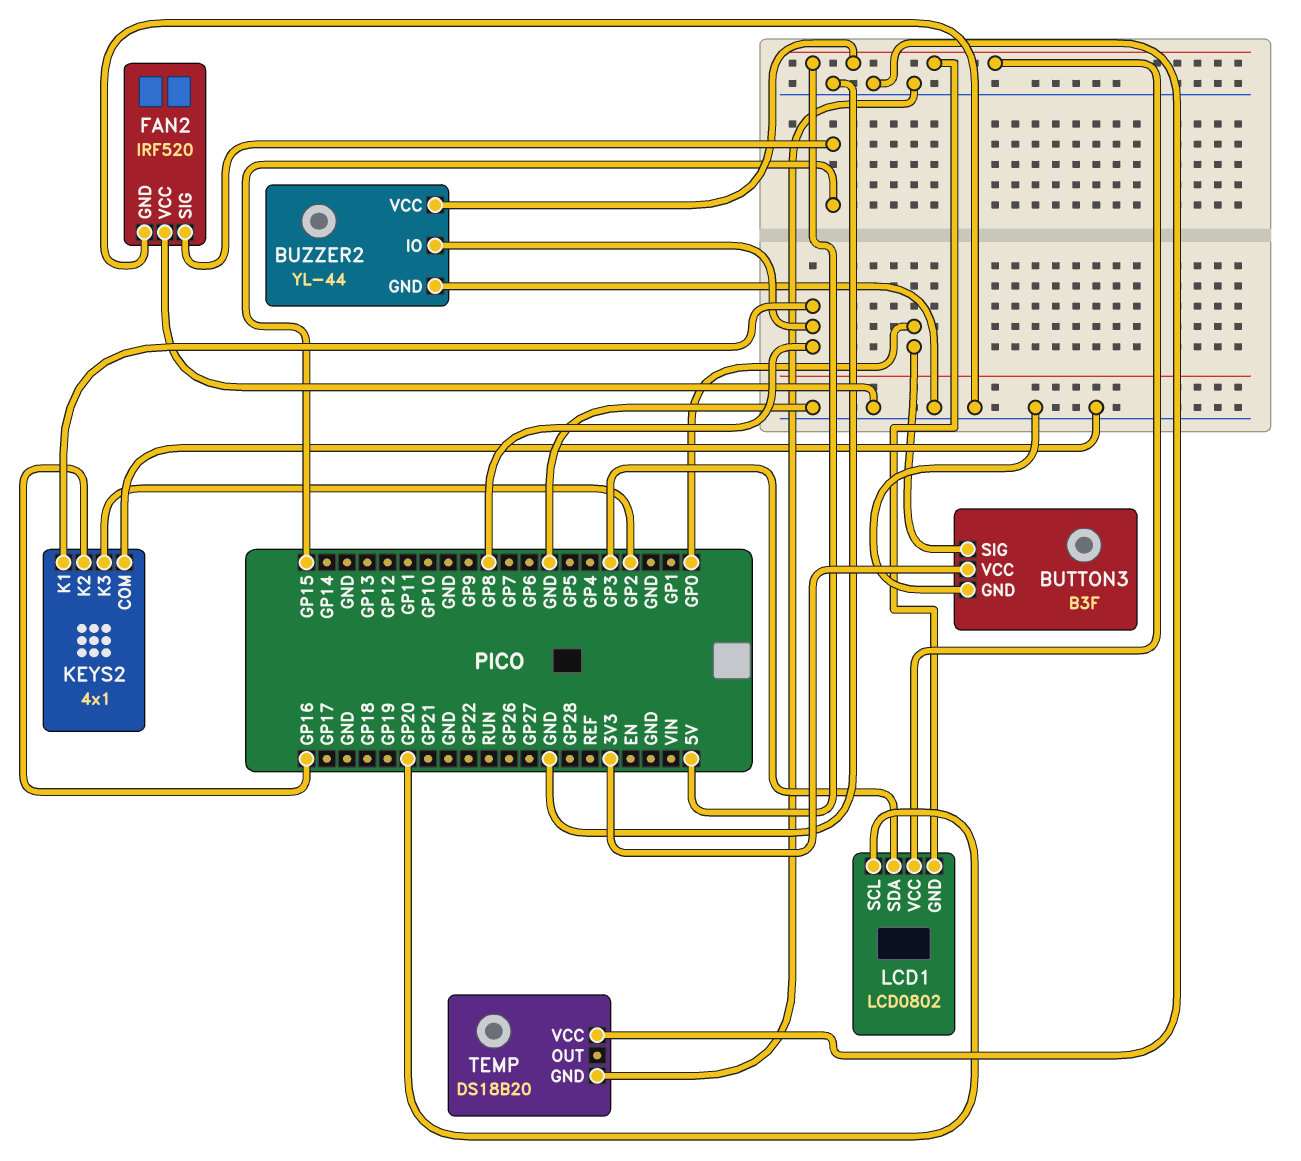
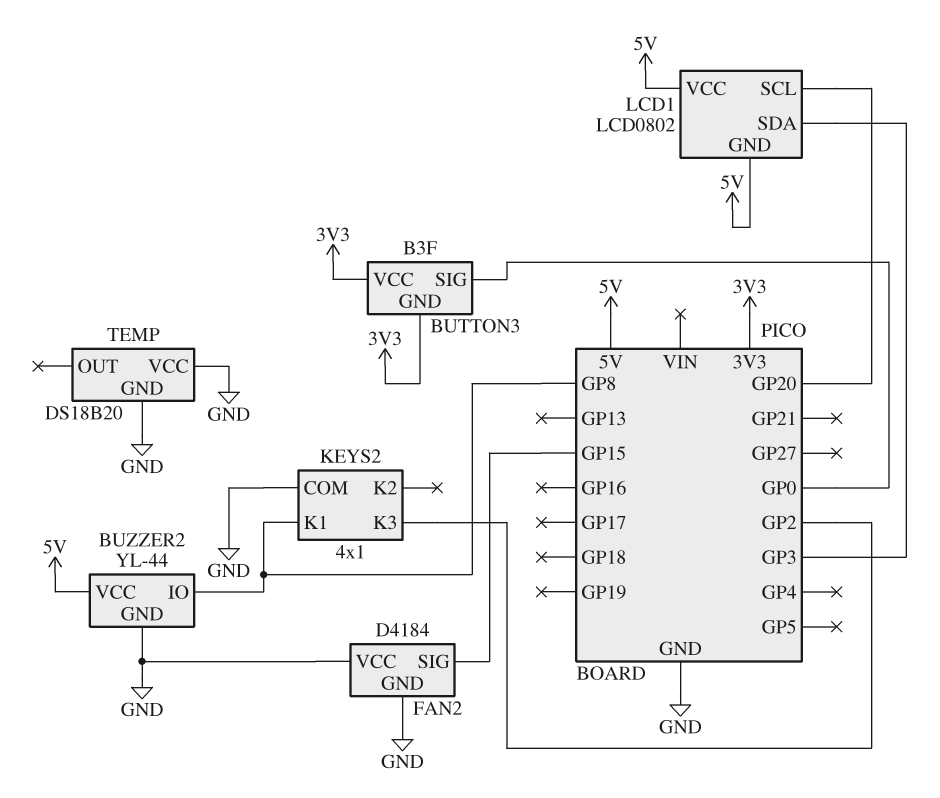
BUTTON3 pin GND: GND -> 3V3
FAN2: IRF520 -> D4184
KEYS2 pin K2: GP16 -> none

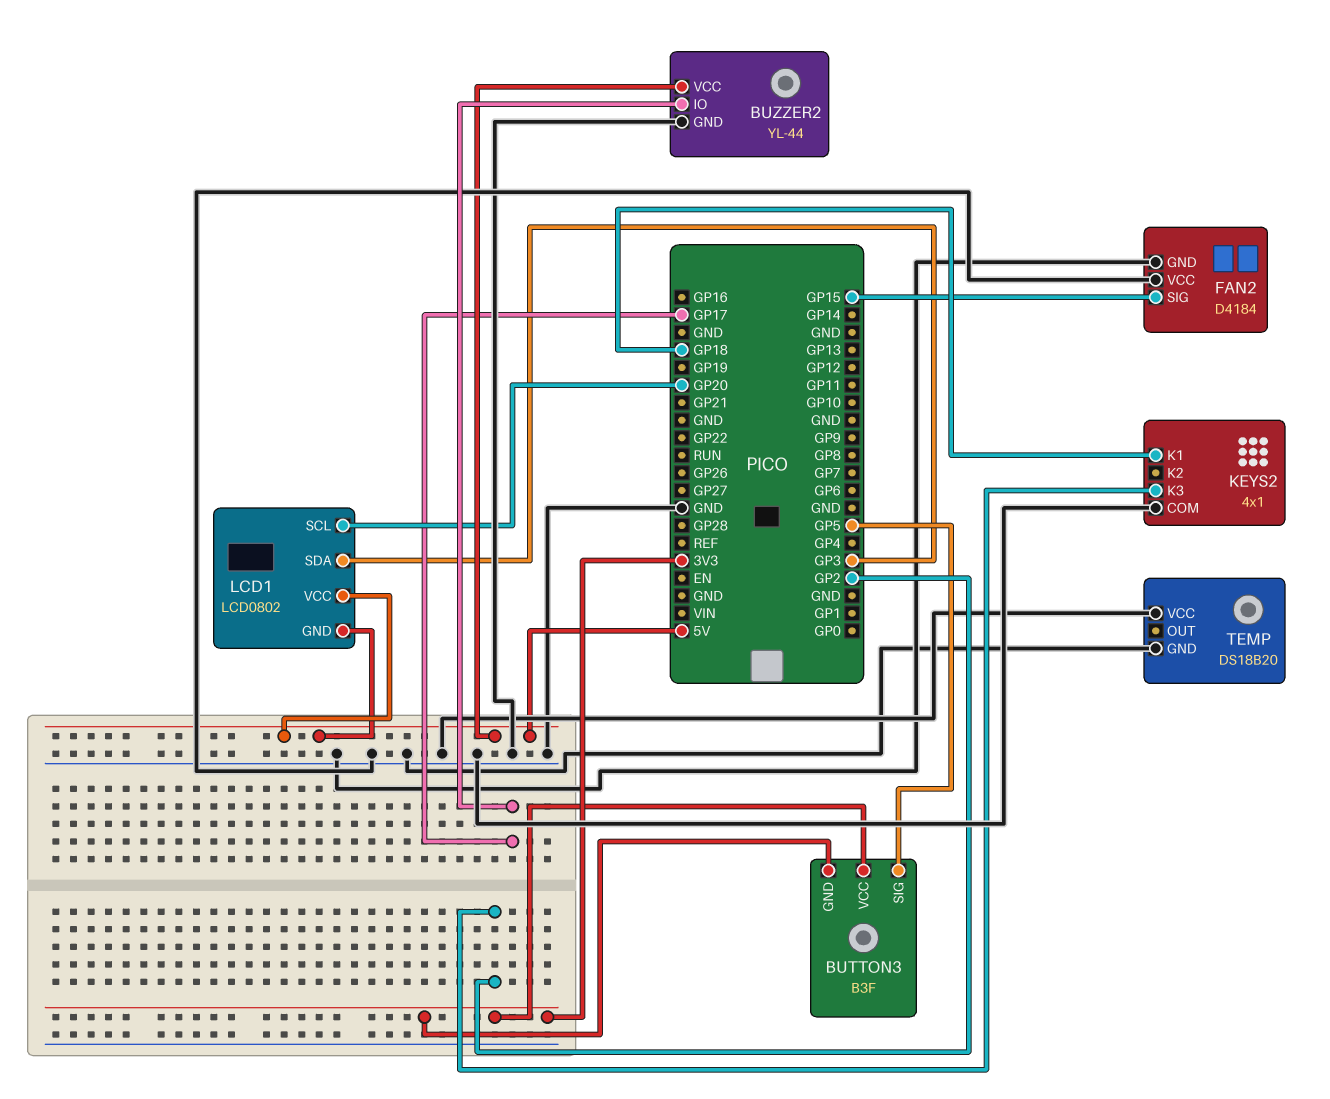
BUTTON3 pin SIG: GP0 -> GP5
BUZZER2 pin IO: GP8 -> GP17
KEYS2 pin K1: GP8 -> GP18

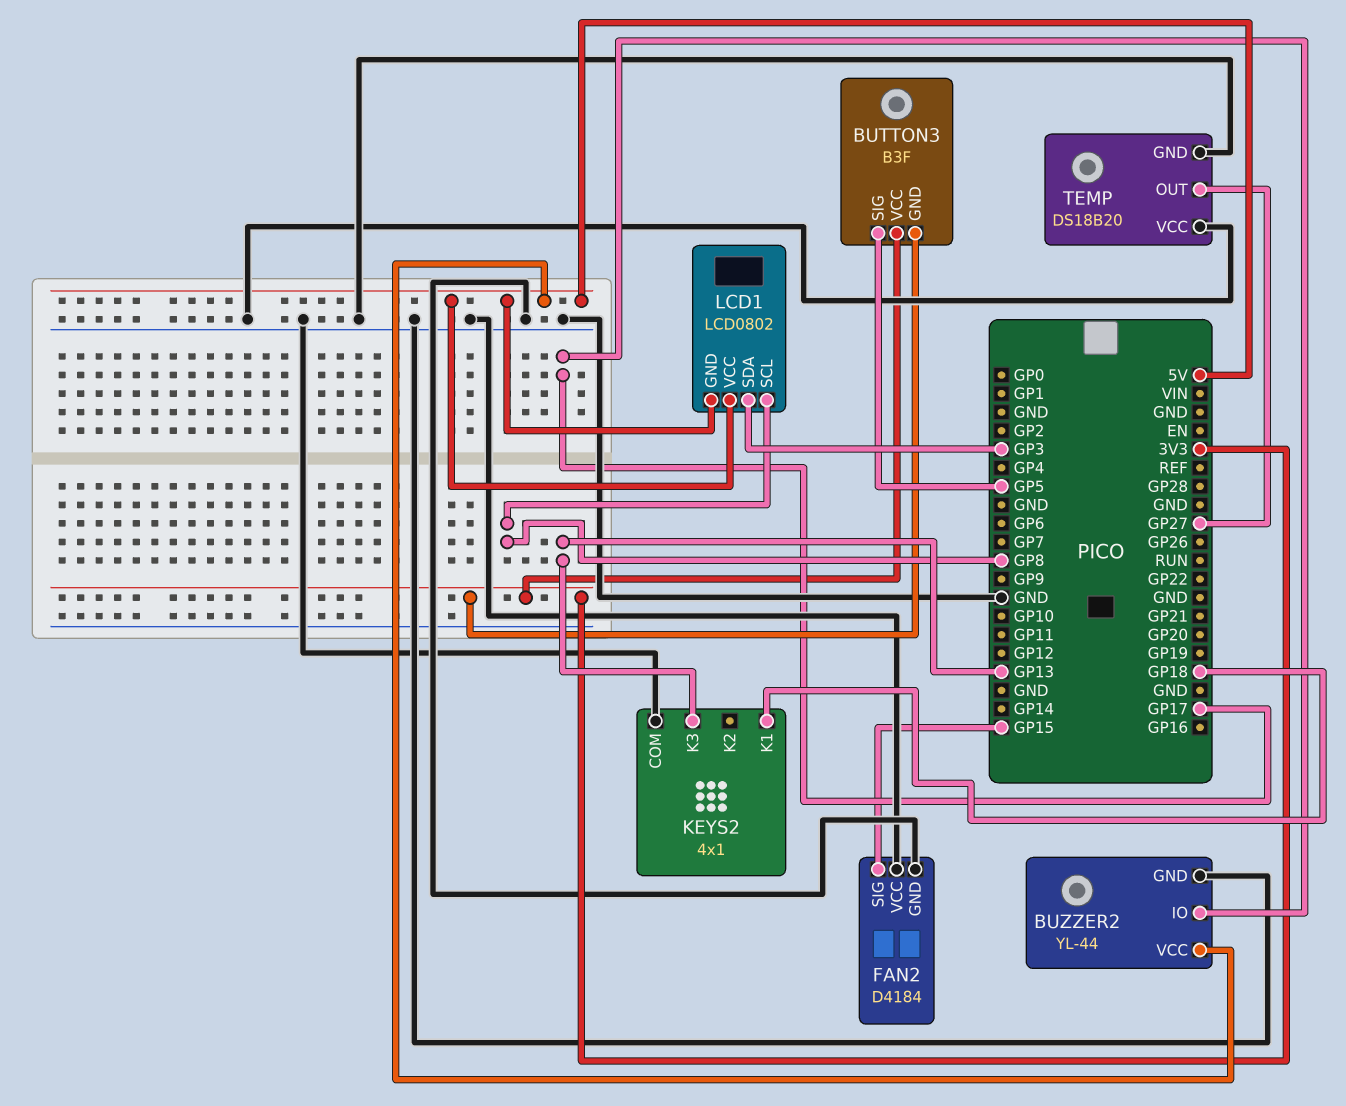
KEYS2 pin K3: GP2 -> GP13
LCD1 pin SCL: GP20 -> GP8
TEMP pin OUT: none -> GP27

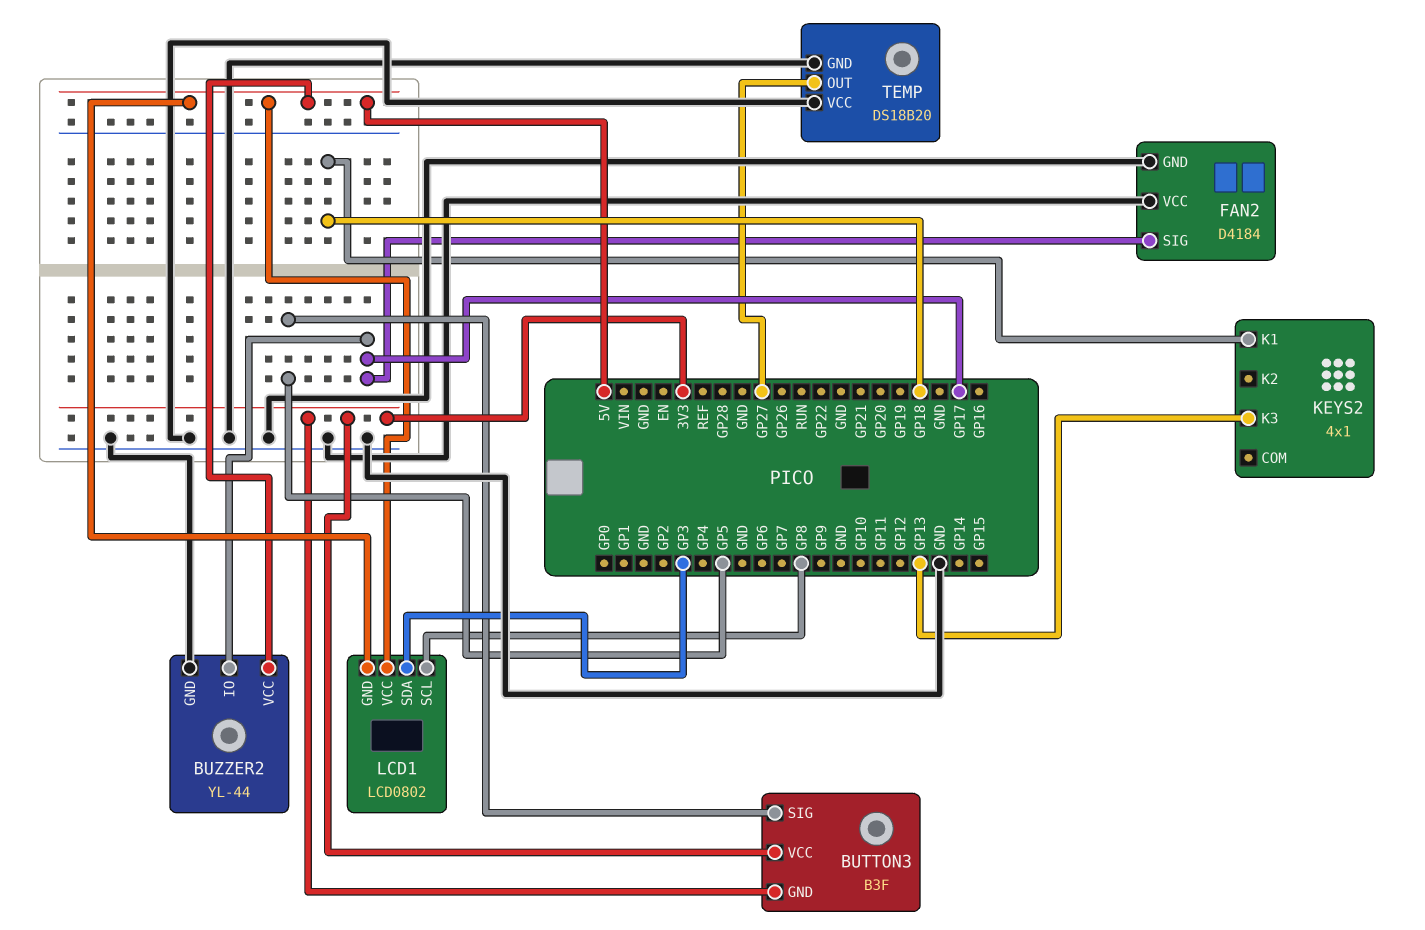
FAN2 pin SIG: GP15 -> GP17
KEYS2 pin COM: GND -> none

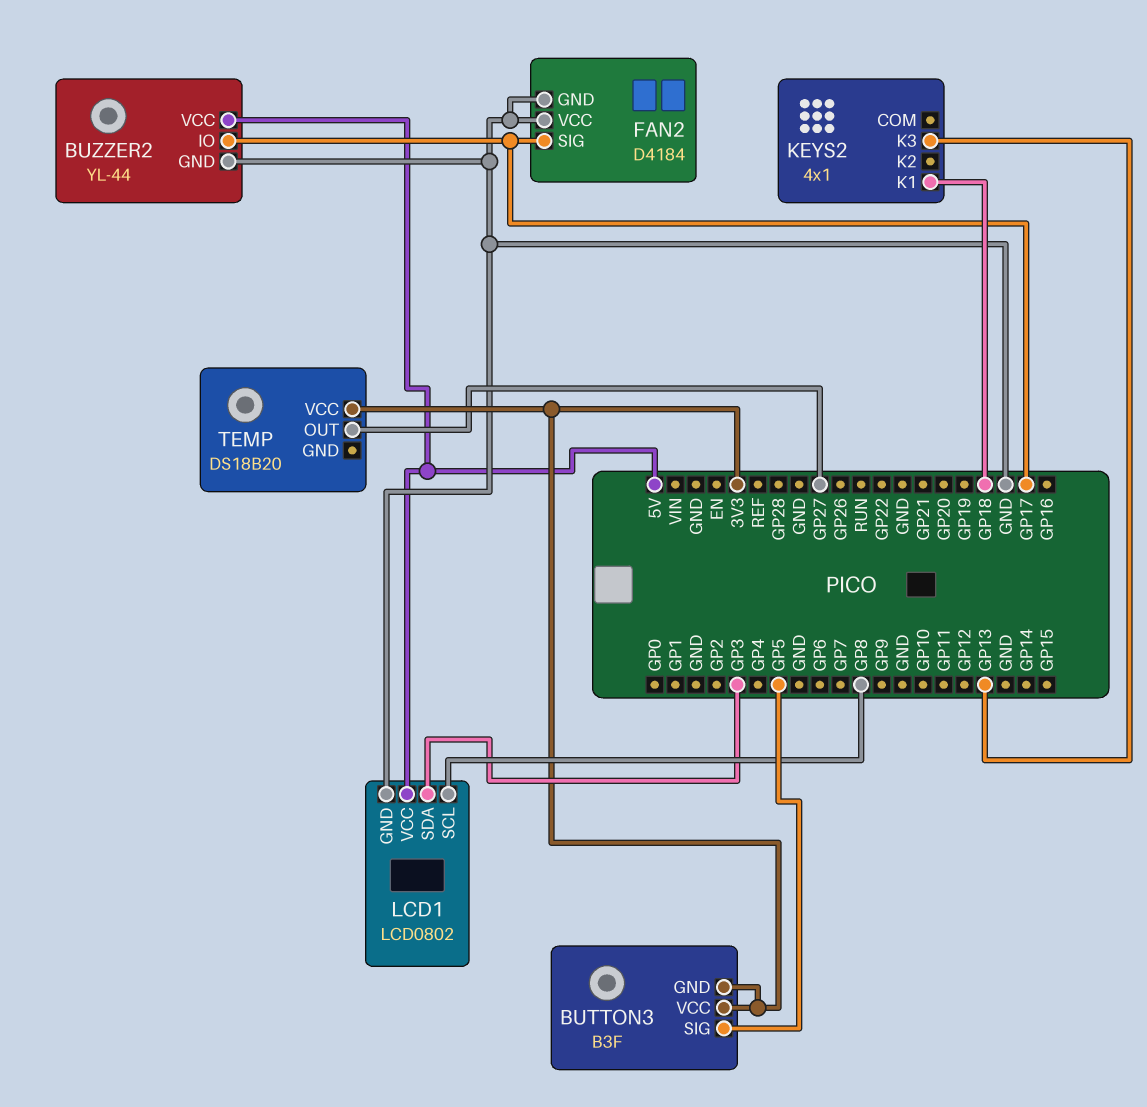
LCD1 pin GND: 5V -> GND
TEMP pin GND: GND -> none
TEMP pin VCC: GND -> 3V3

